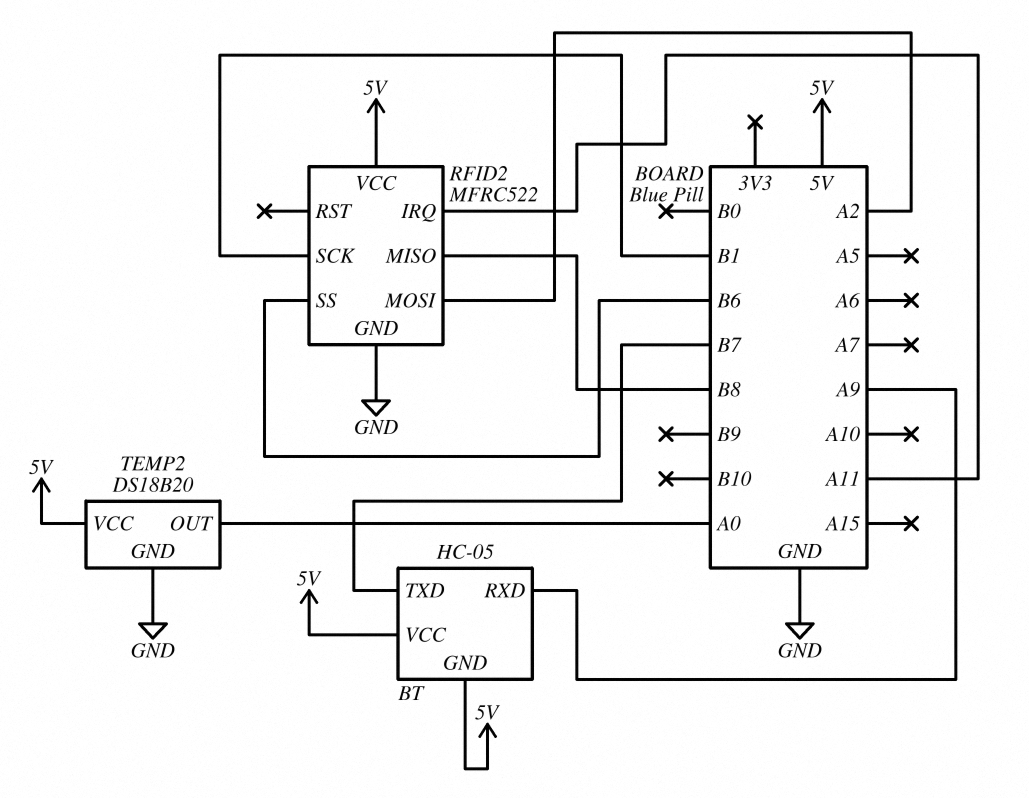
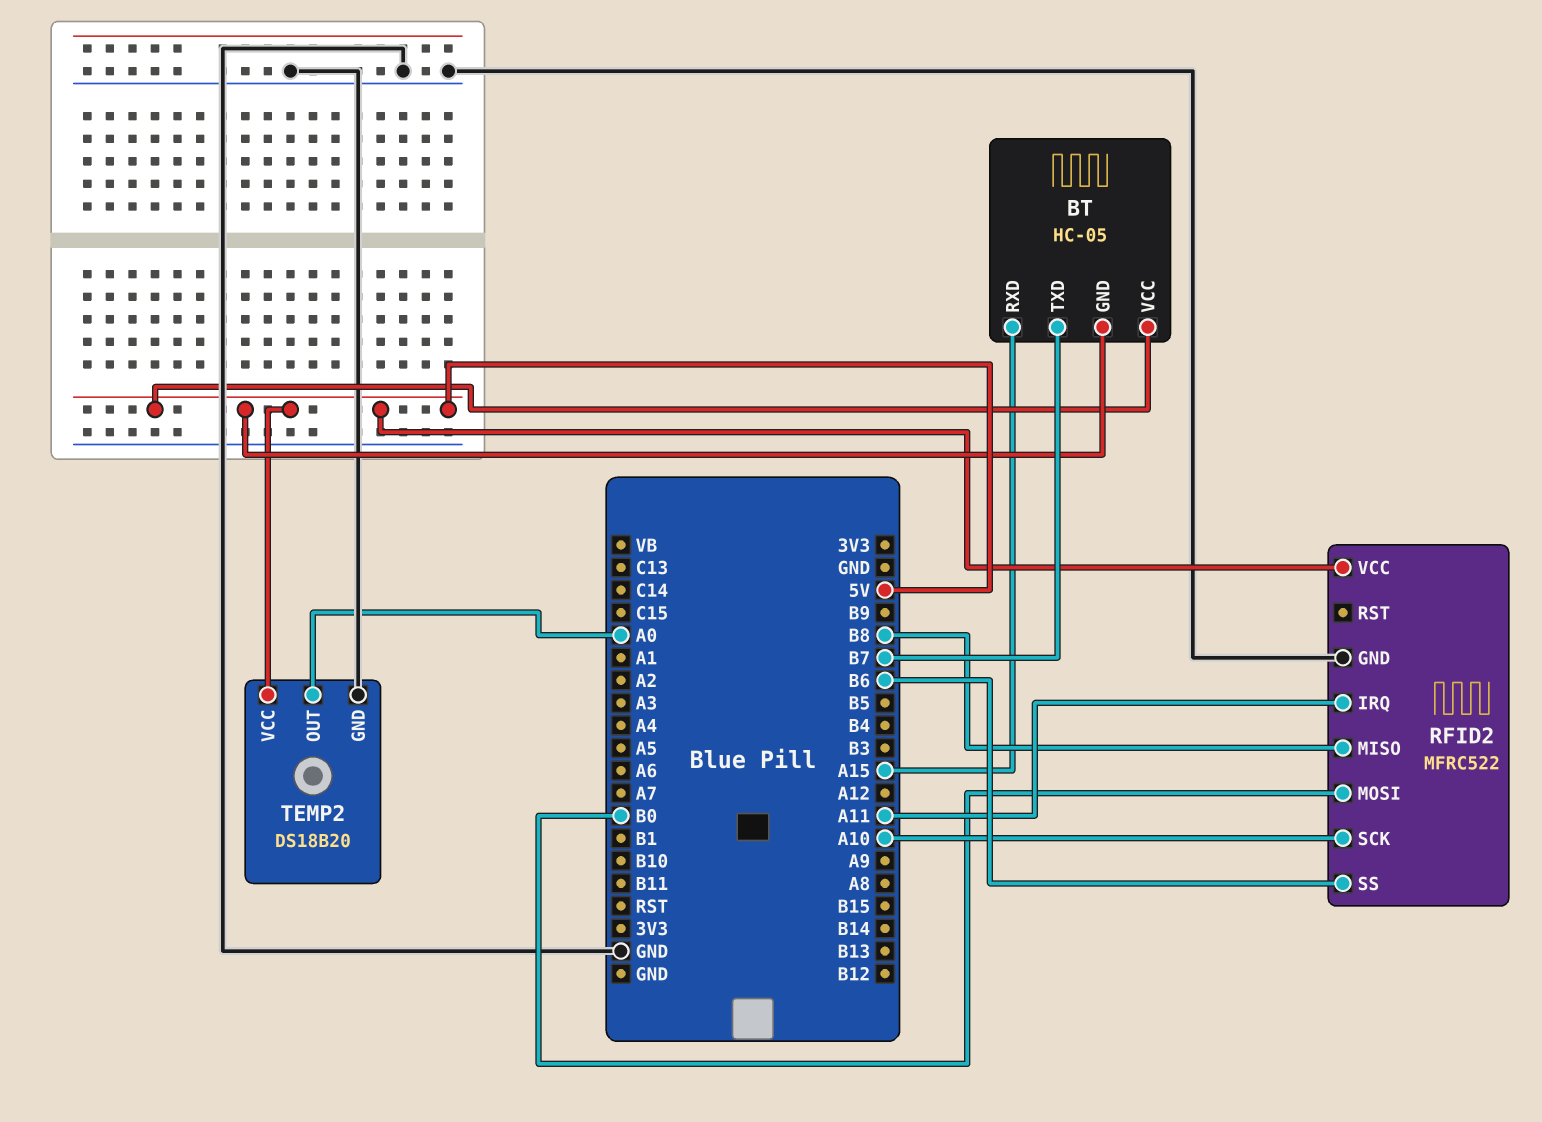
BT pin RXD: A9 -> A15
RFID2 pin MOSI: A2 -> B0
RFID2 pin SCK: B1 -> A10

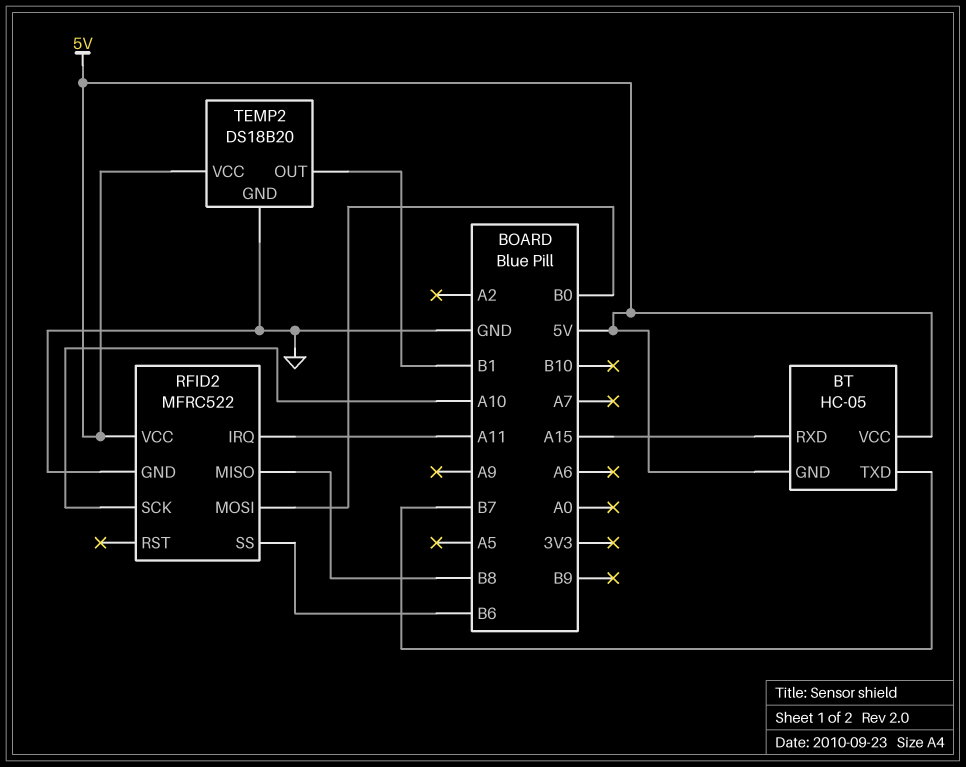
TEMP2 pin OUT: A0 -> B1

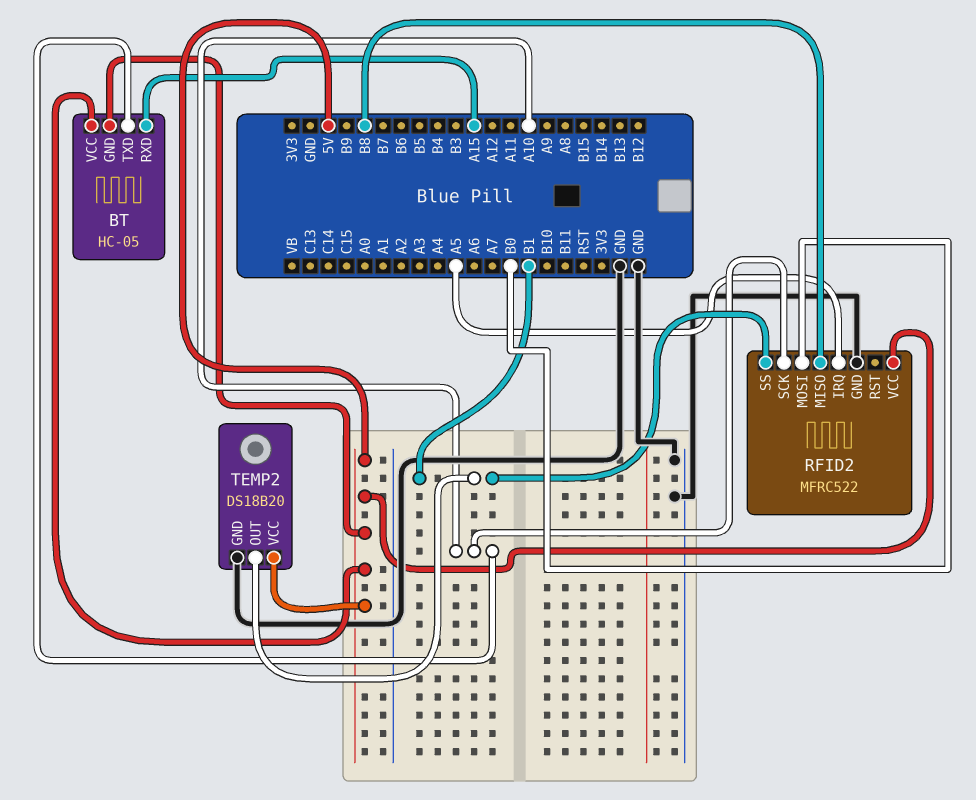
BT pin TXD: B7 -> A10
RFID2 pin IRQ: A11 -> A5
RFID2 pin SS: B6 -> B1

